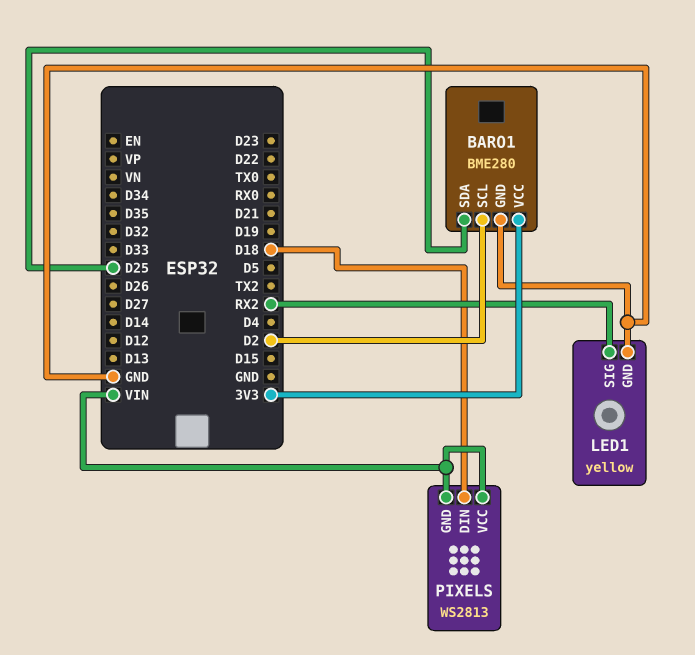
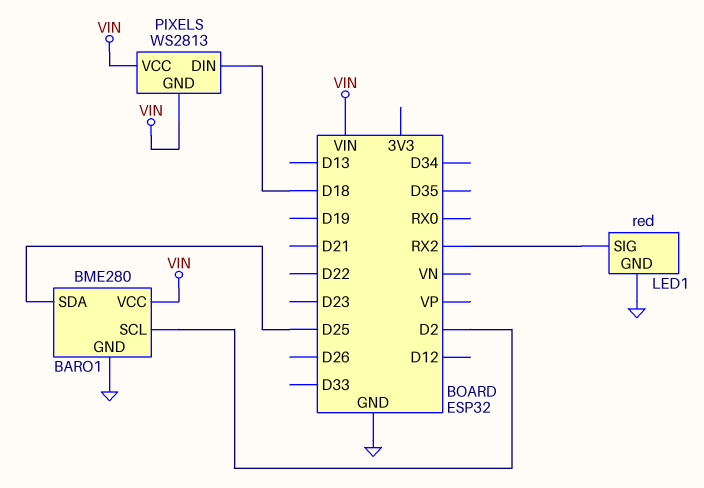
BARO1 pin VCC: 3V3 -> VIN
LED1: yellow -> red

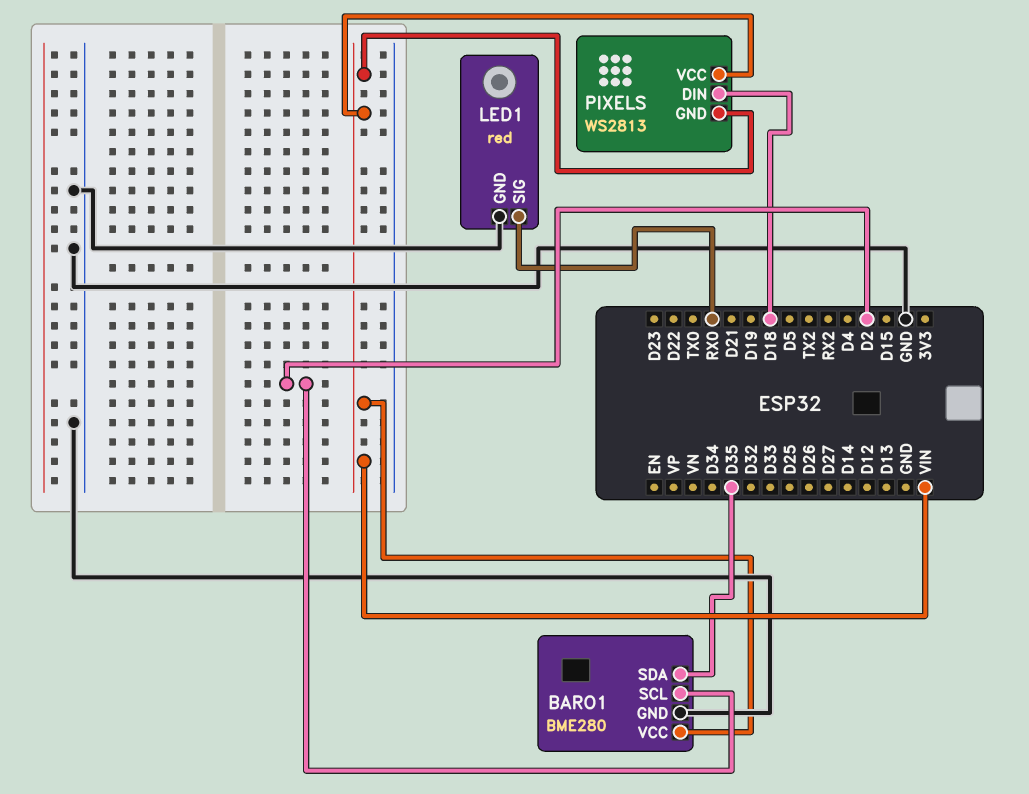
BARO1 pin SDA: D25 -> D35
LED1 pin SIG: RX2 -> RX0

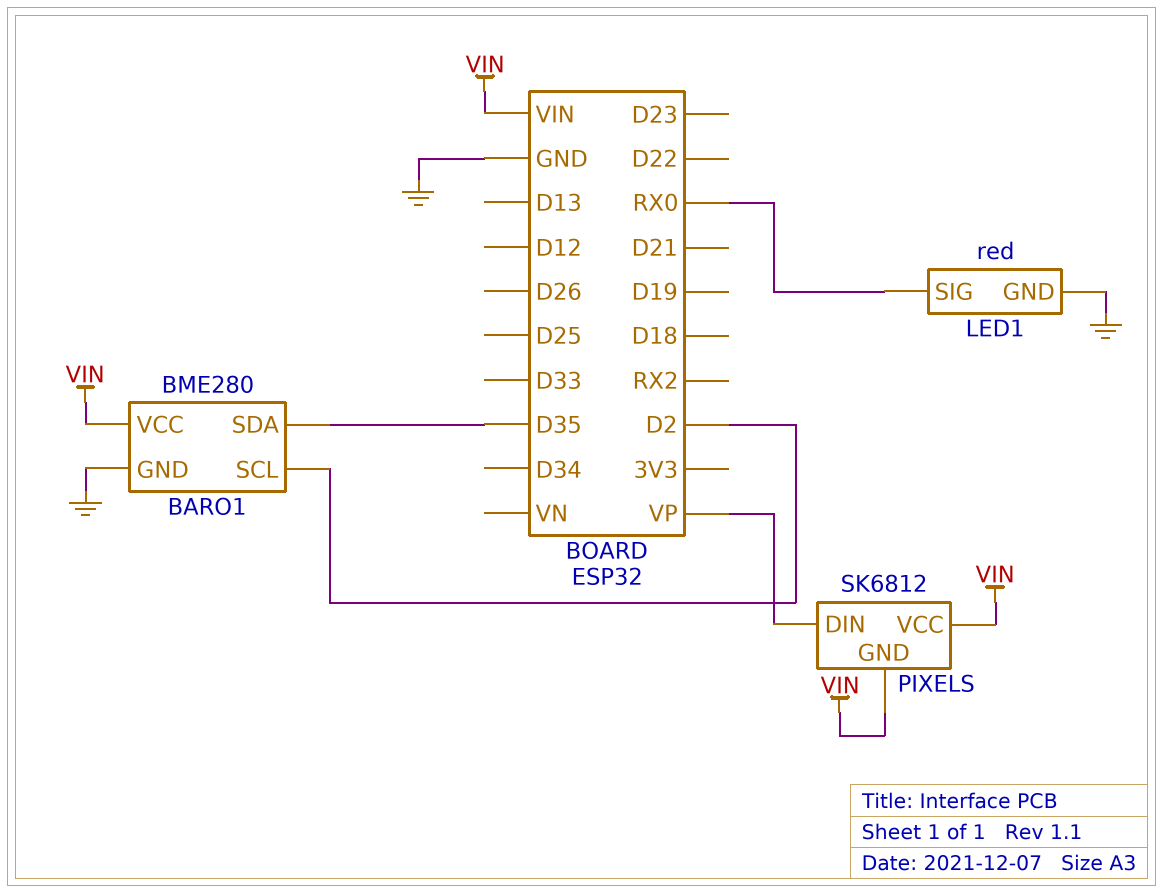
PIXELS: WS2813 -> SK6812
PIXELS pin DIN: D18 -> VP

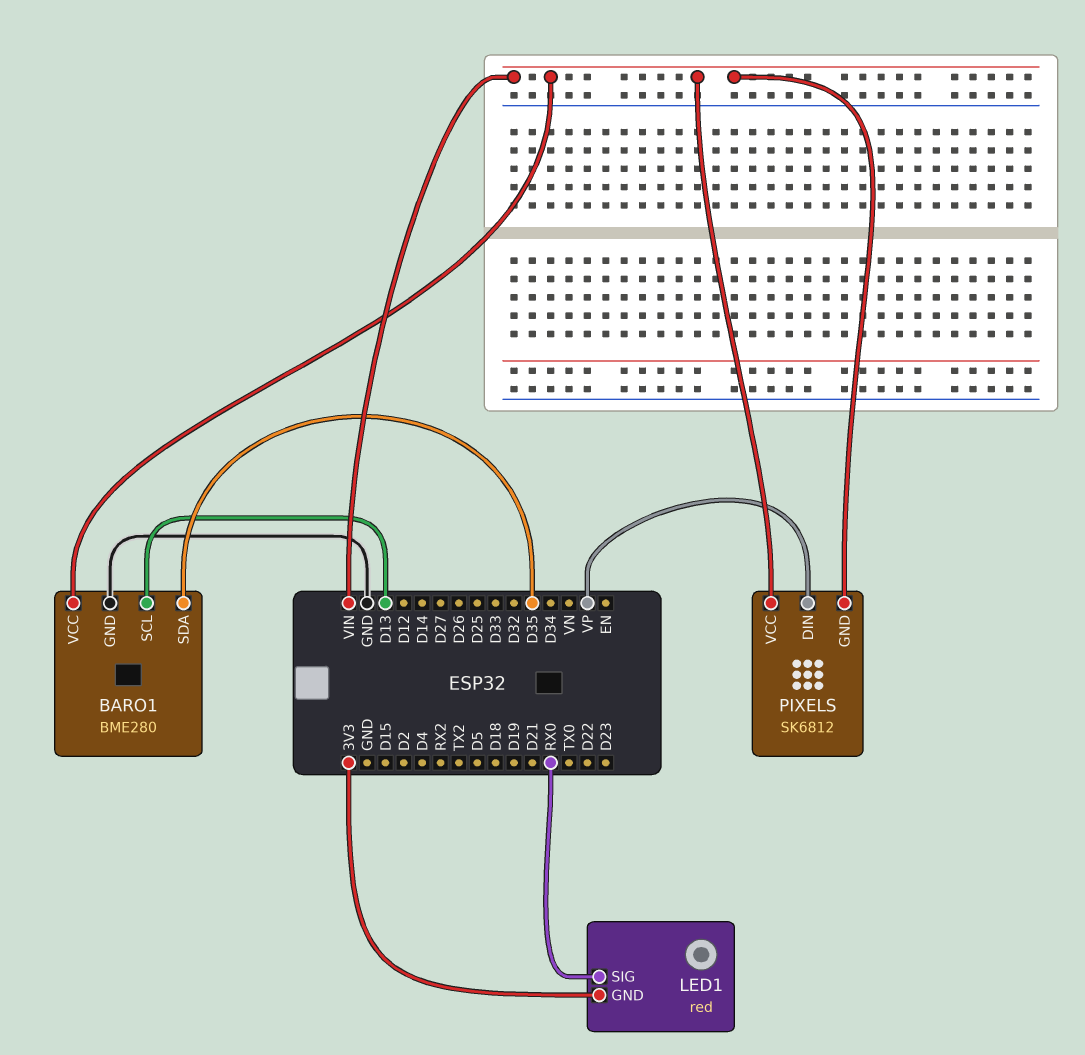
BARO1 pin SCL: D2 -> D13
LED1 pin GND: GND -> 3V3

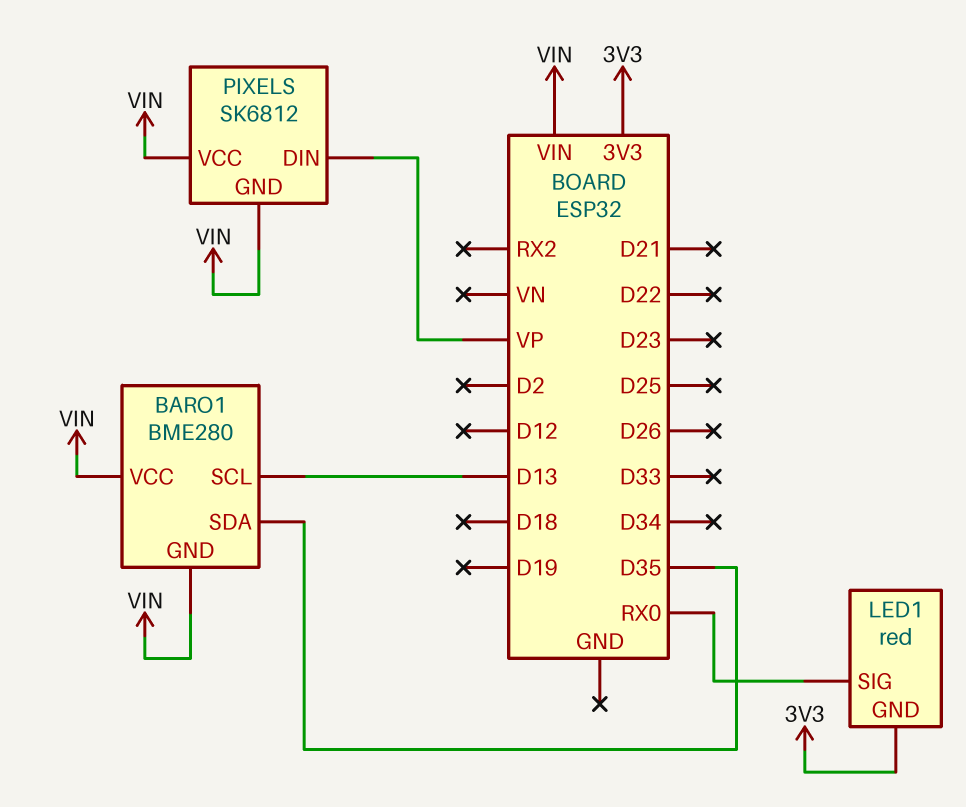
BARO1 pin GND: GND -> VIN

